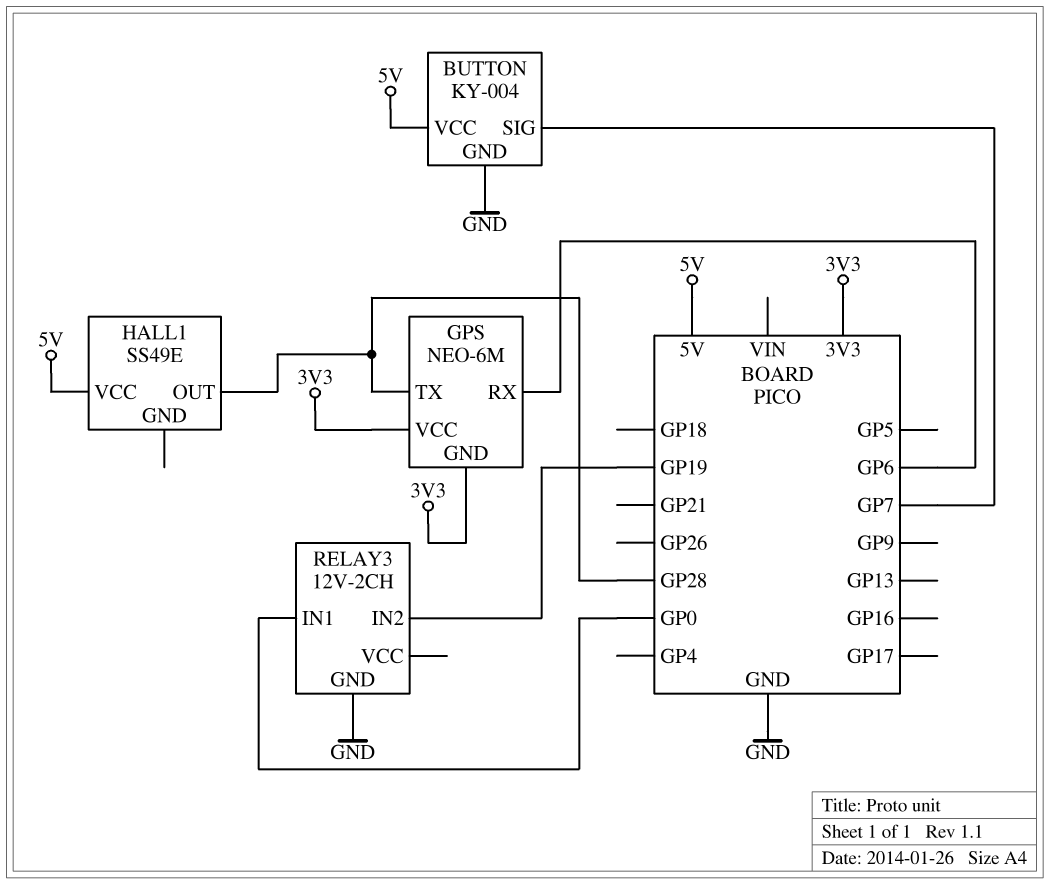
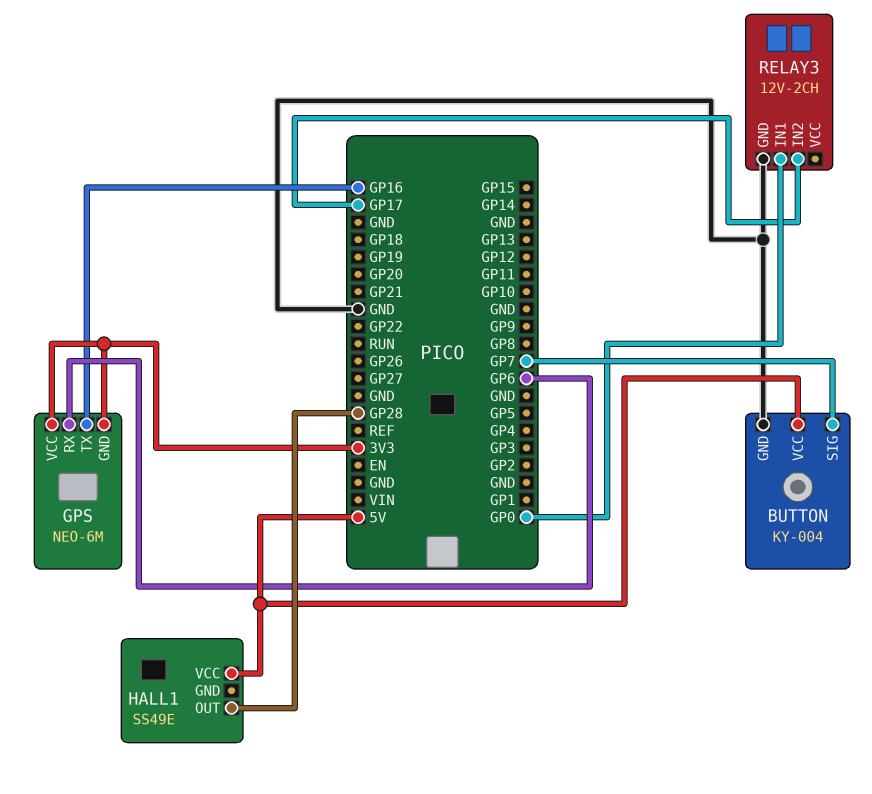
GPS pin TX: GP28 -> GP16
RELAY3 pin IN2: GP19 -> GP17

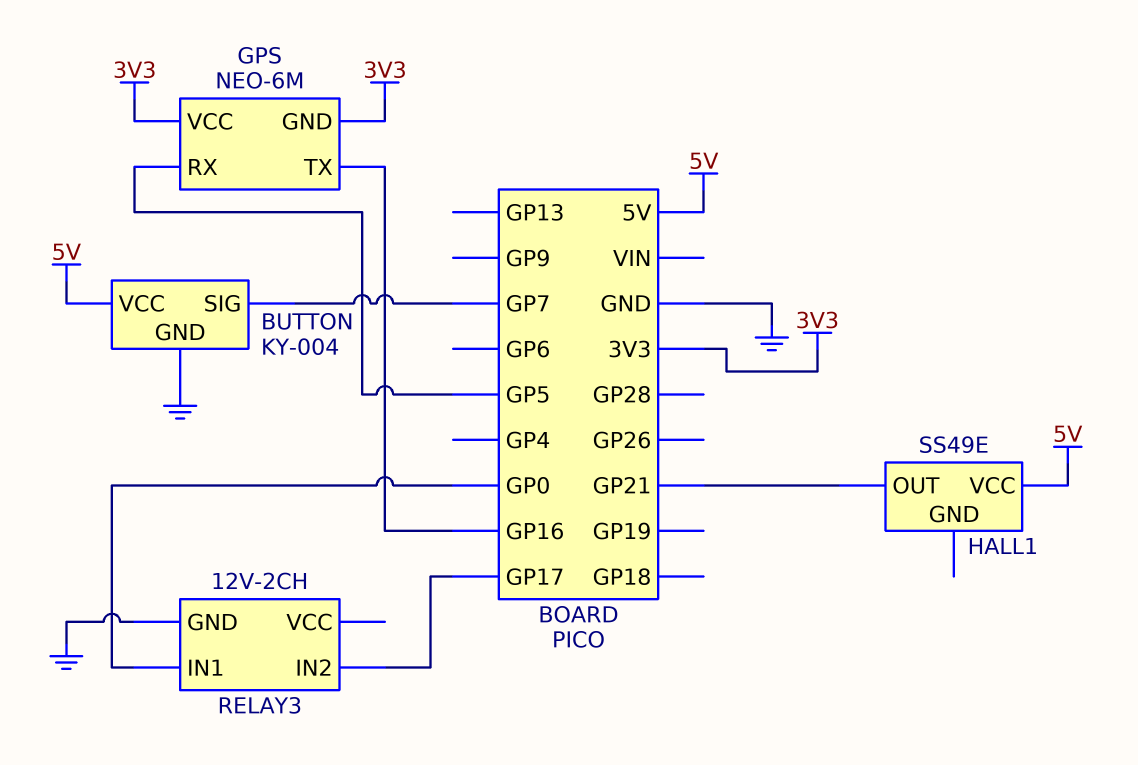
GPS pin RX: GP6 -> GP5
HALL1 pin OUT: GP28 -> GP21

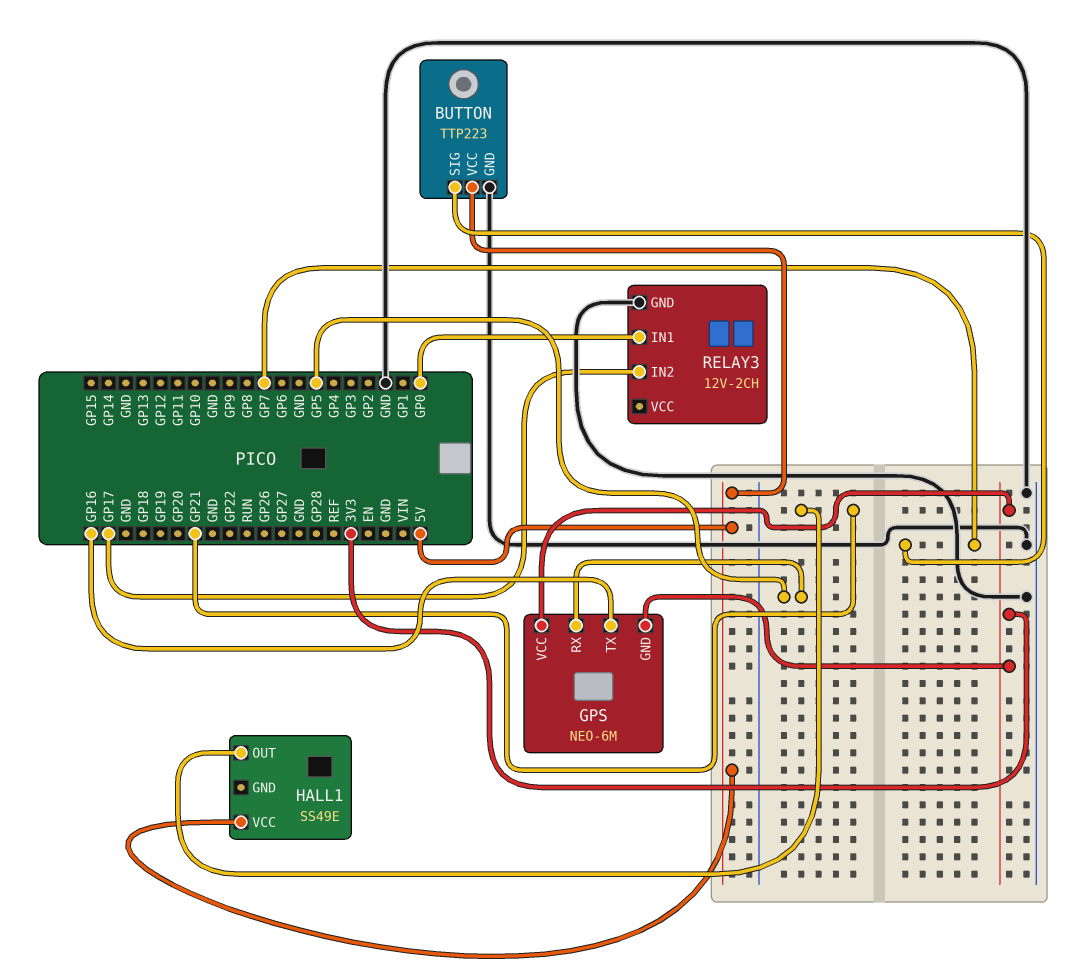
BUTTON: KY-004 -> TTP223

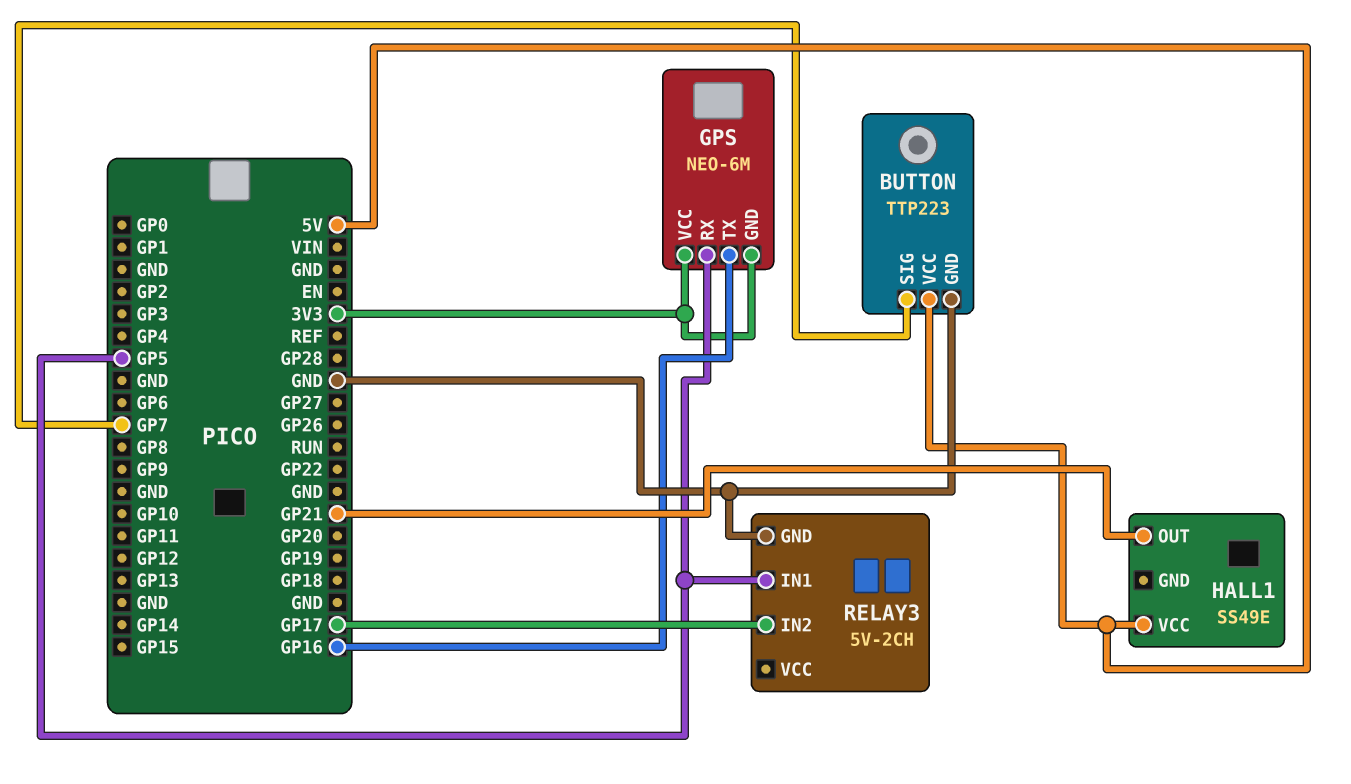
RELAY3: 12V-2CH -> 5V-2CH
RELAY3 pin IN1: GP0 -> GP5

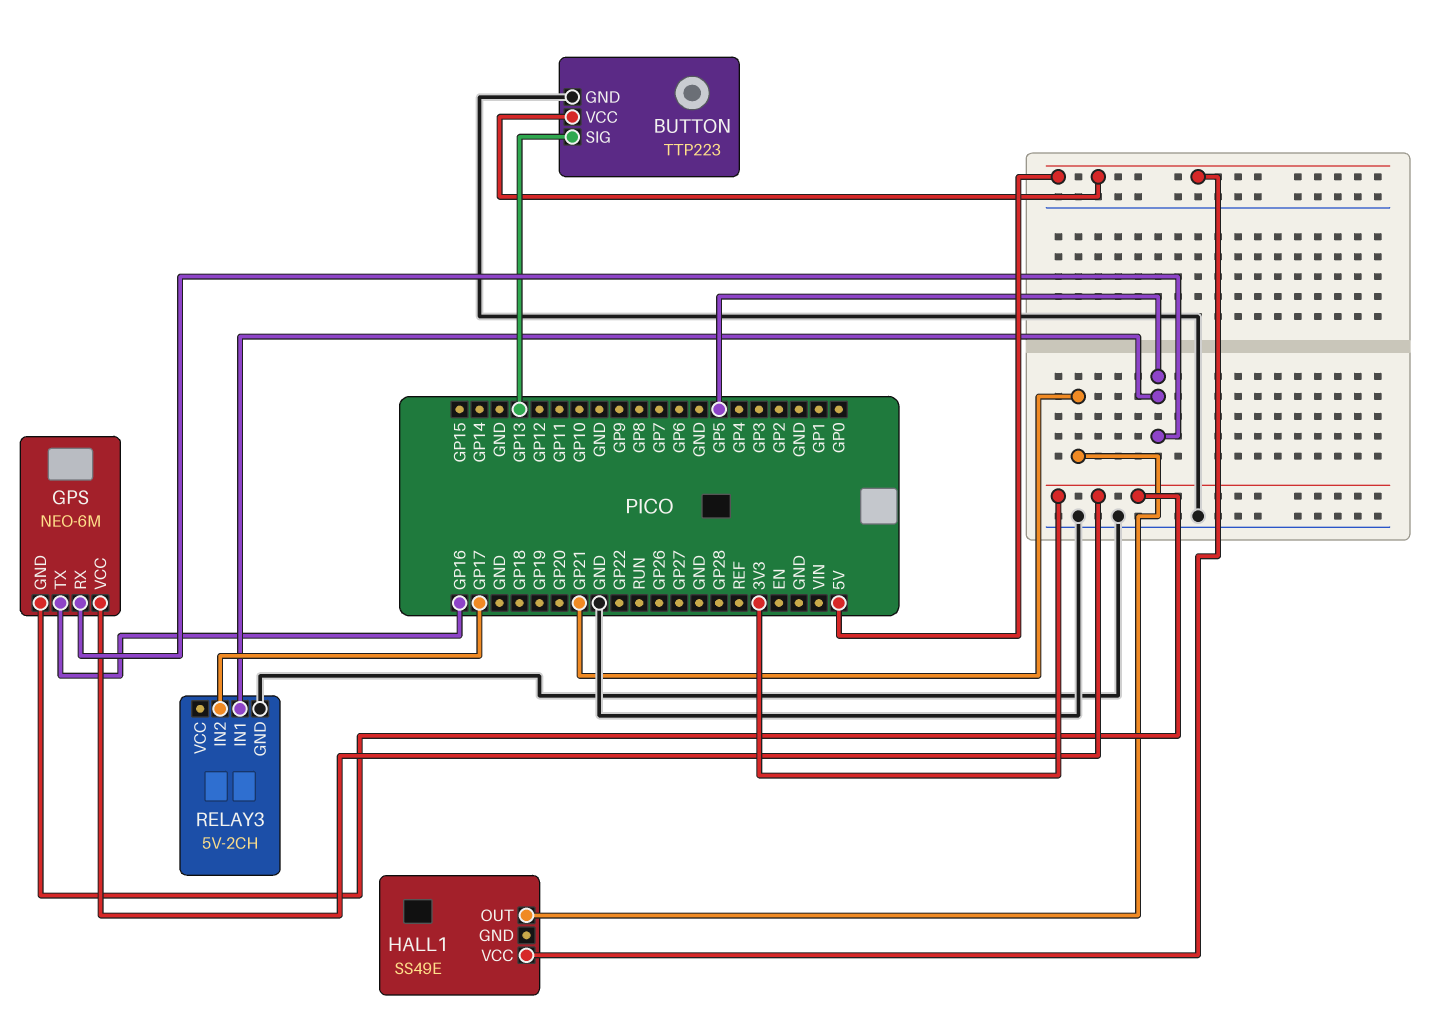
BUTTON pin SIG: GP7 -> GP13

